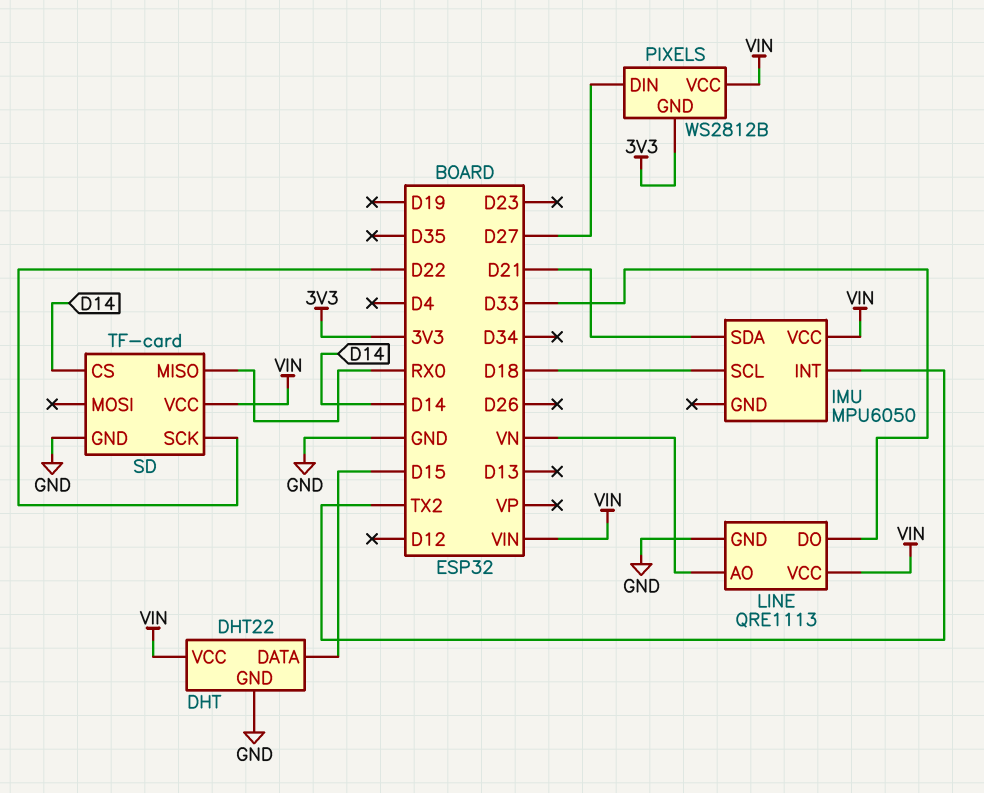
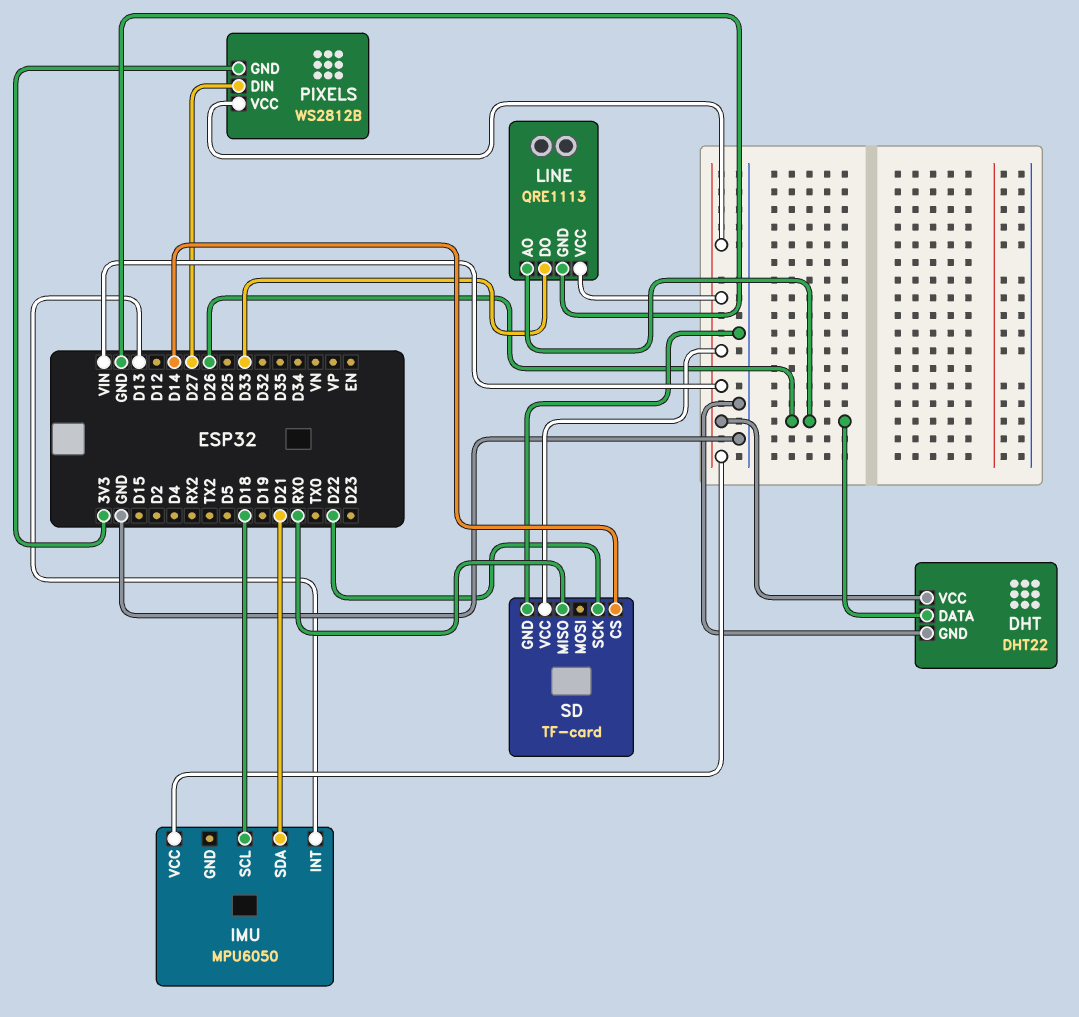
DHT pin DATA: D15 -> D26
IMU pin INT: TX2 -> D13
LINE pin AO: VN -> D26

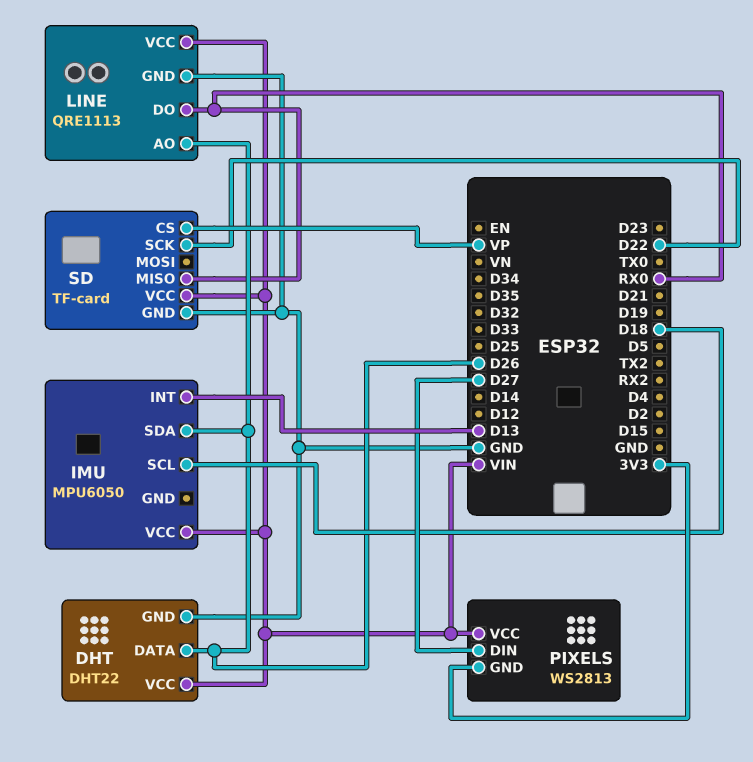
IMU pin SDA: D21 -> D26
LINE pin DO: D33 -> RX0
PIXELS: WS2812B -> WS2813
SD pin CS: D14 -> VP

